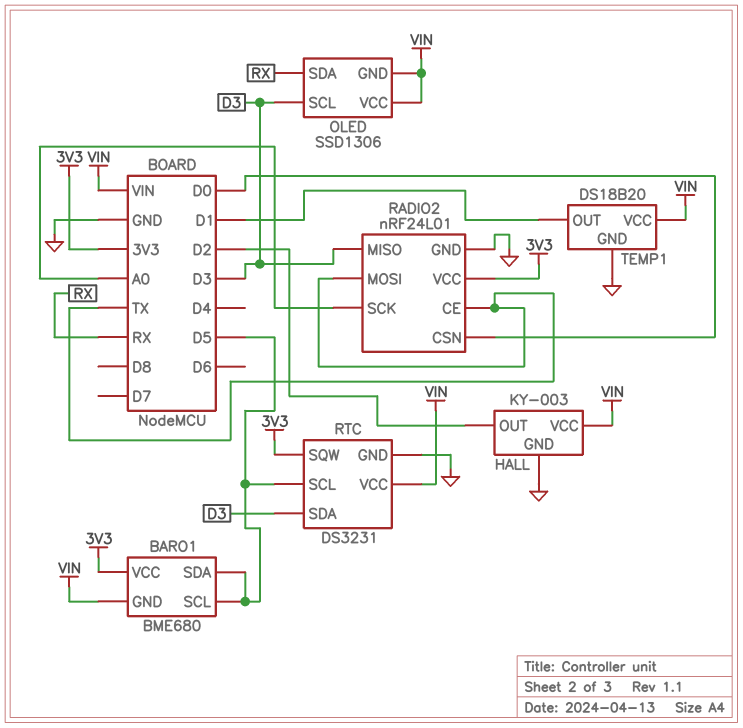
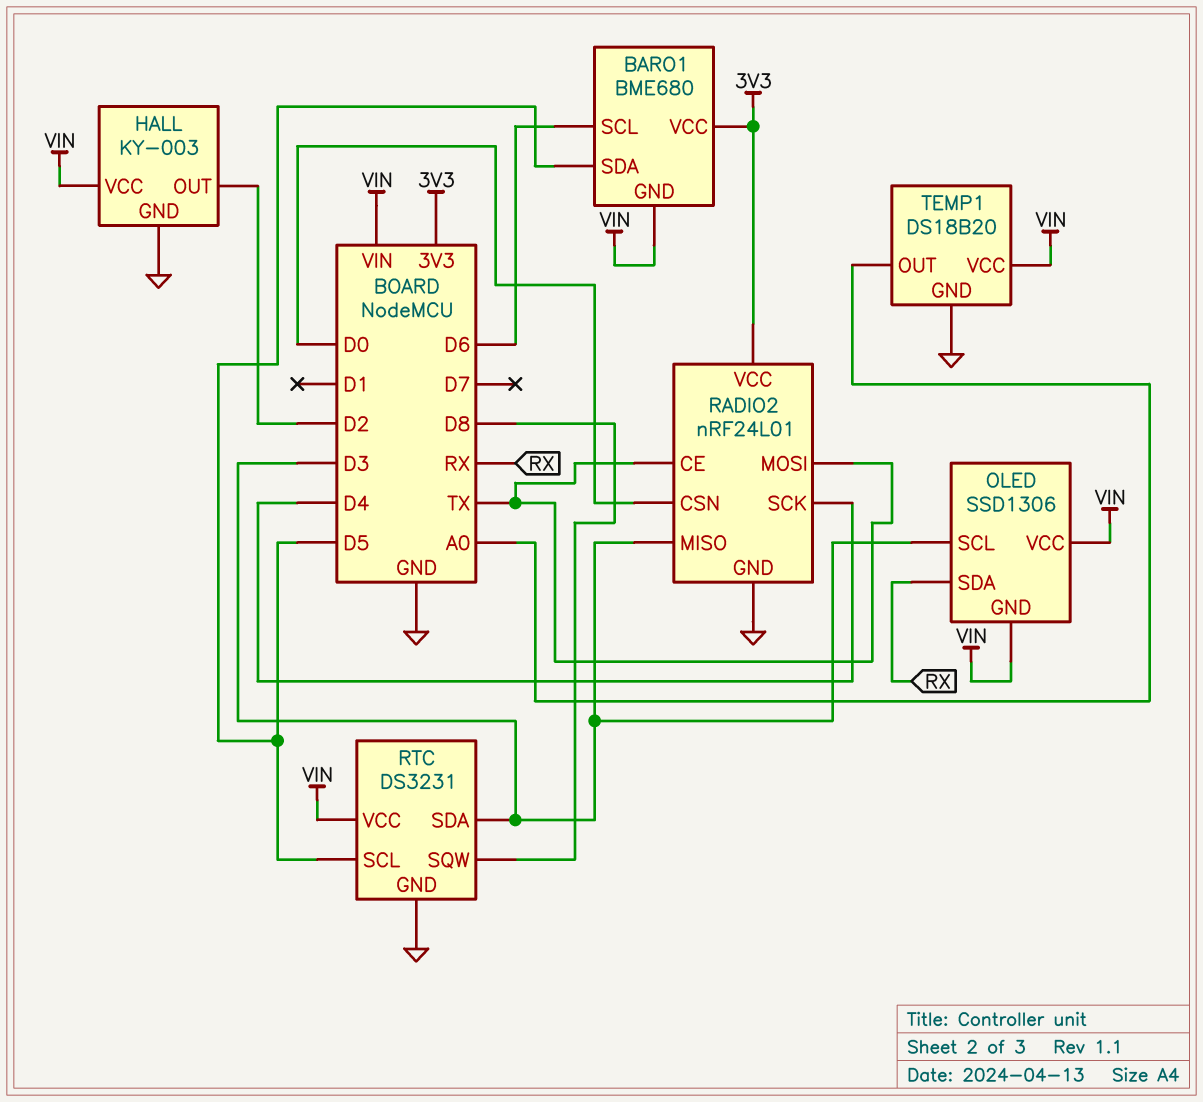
BARO1 pin SCL: D5 -> D6
RADIO2 pin SCK: A0 -> D4
RTC pin SQW: 3V3 -> D8
TEMP1 pin OUT: D1 -> A0

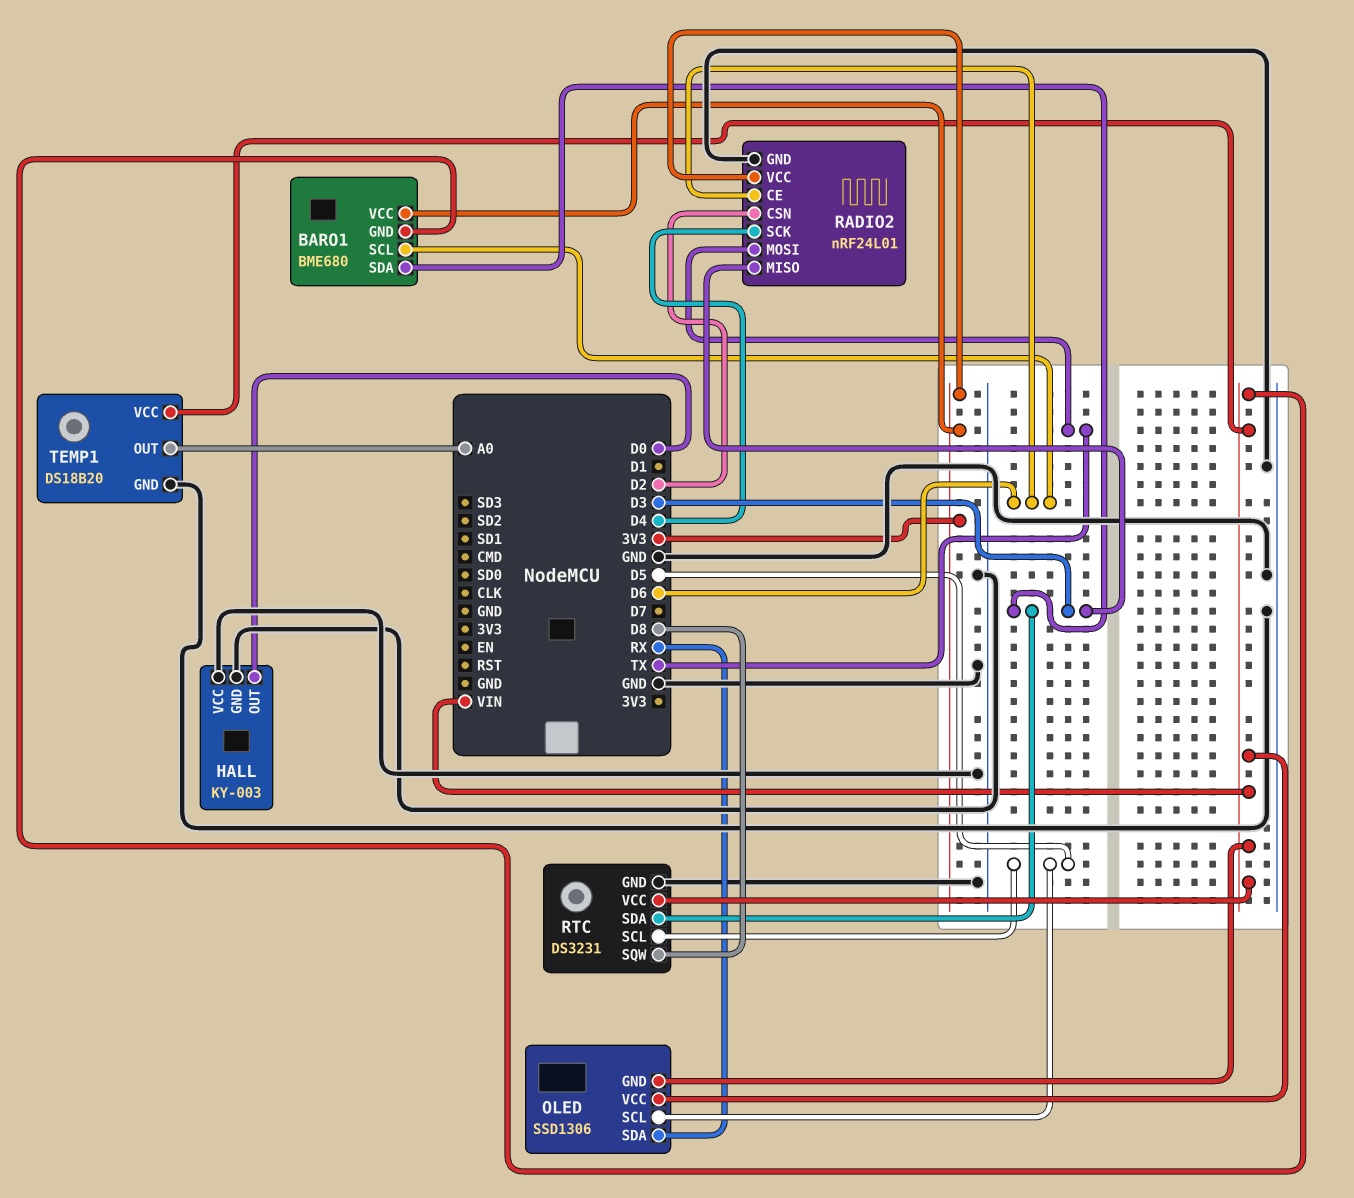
BARO1 pin SDA: D5 -> D3
HALL pin OUT: D2 -> D0
HALL pin VCC: VIN -> GND
OLED pin SCL: D3 -> D5
RADIO2 pin CE: TX -> D6
RADIO2 pin CSN: D0 -> D2

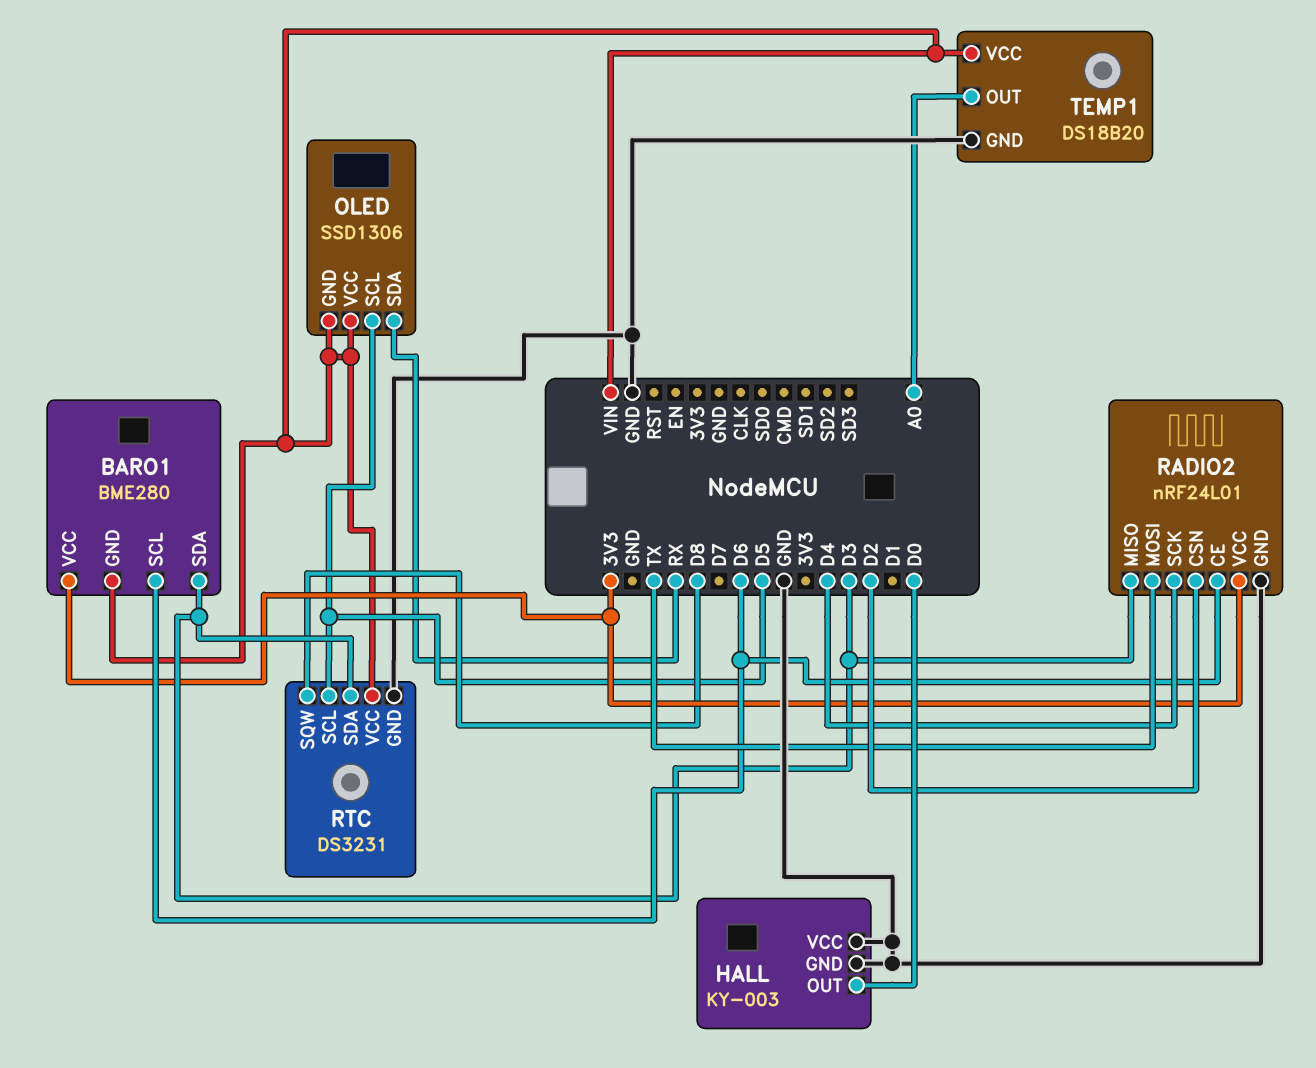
BARO1: BME680 -> BME280

